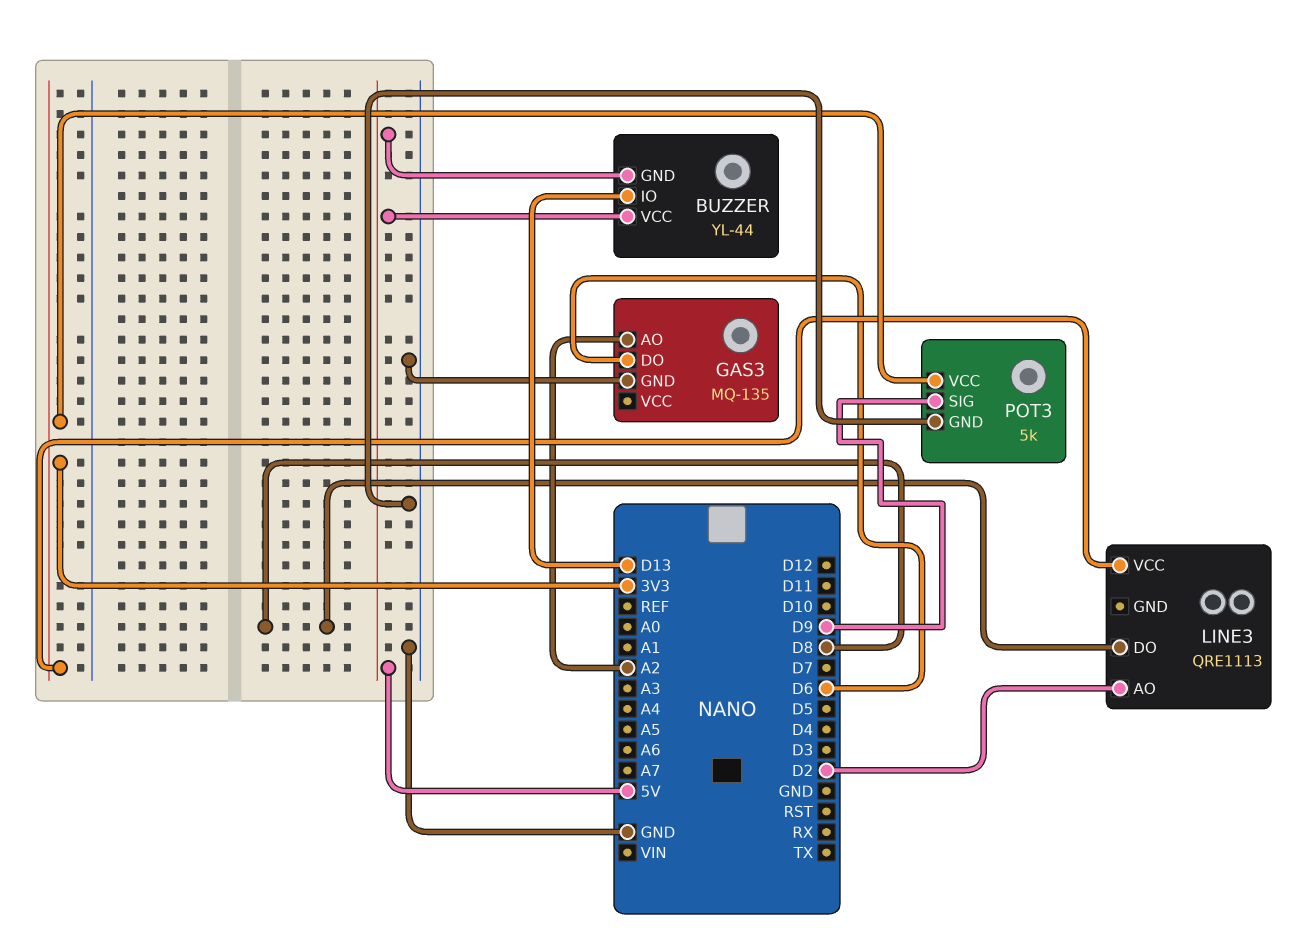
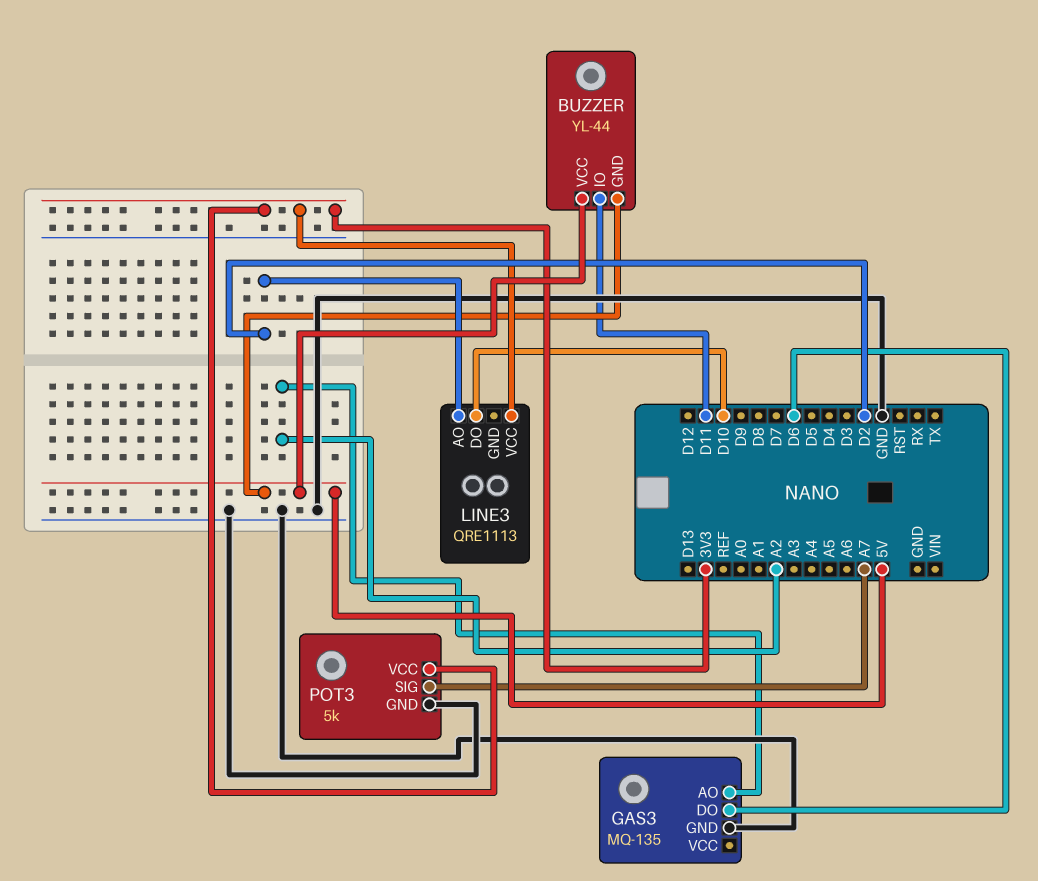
BUZZER pin IO: D13 -> D11
LINE3 pin DO: D8 -> D10
POT3 pin SIG: D9 -> A7

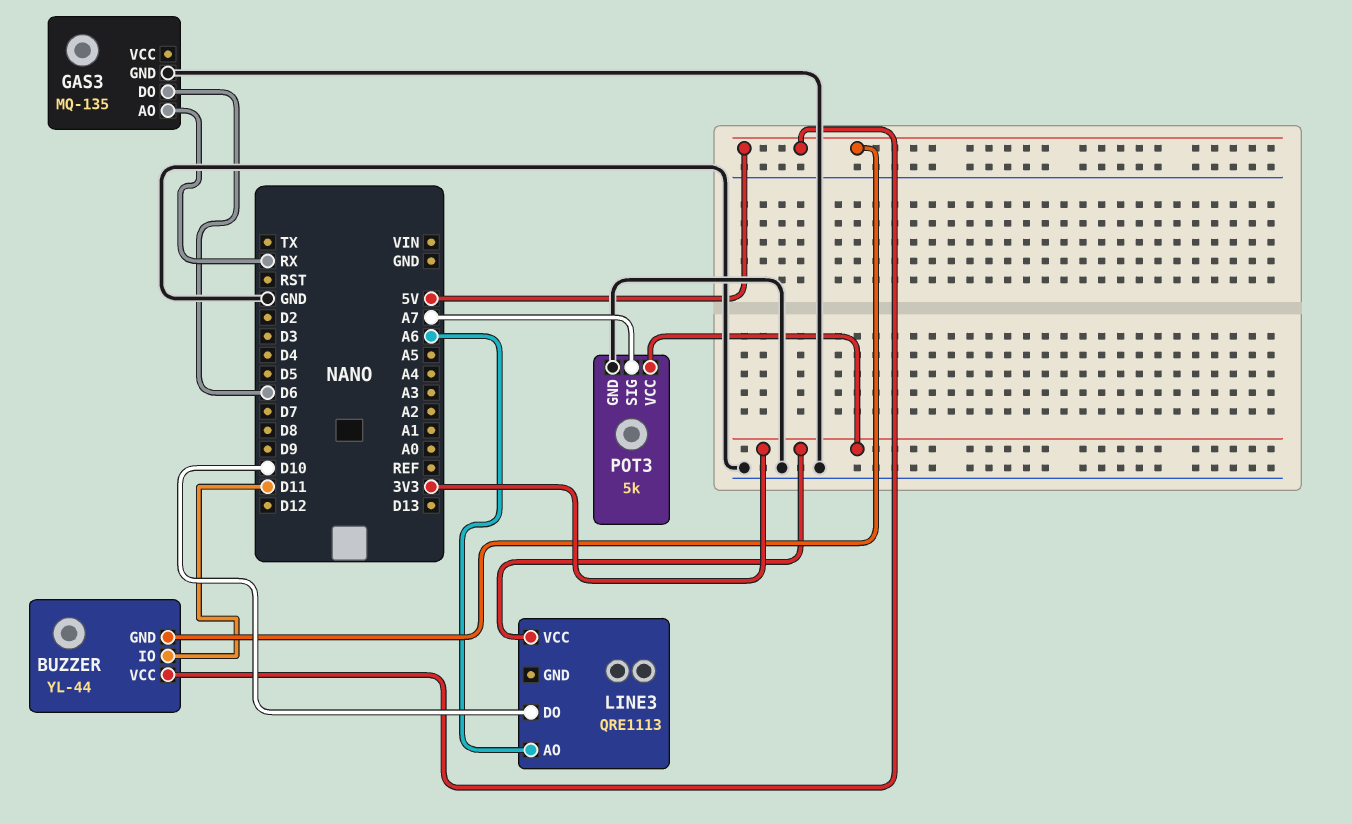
GAS3 pin AO: A2 -> RX
LINE3 pin AO: D2 -> A6

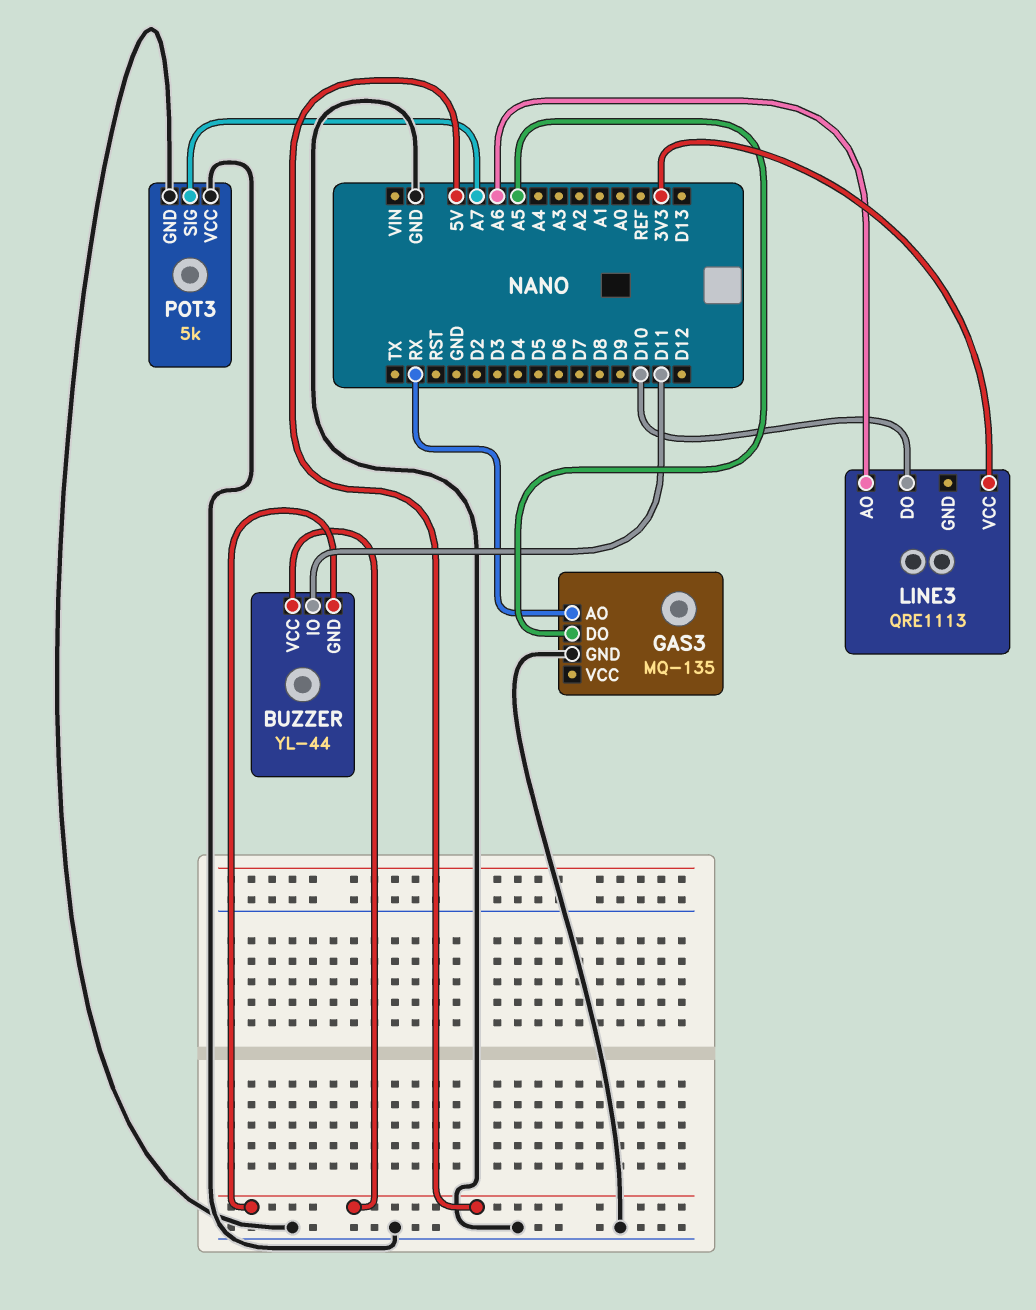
GAS3 pin DO: D6 -> A5
POT3 pin VCC: 3V3 -> GND

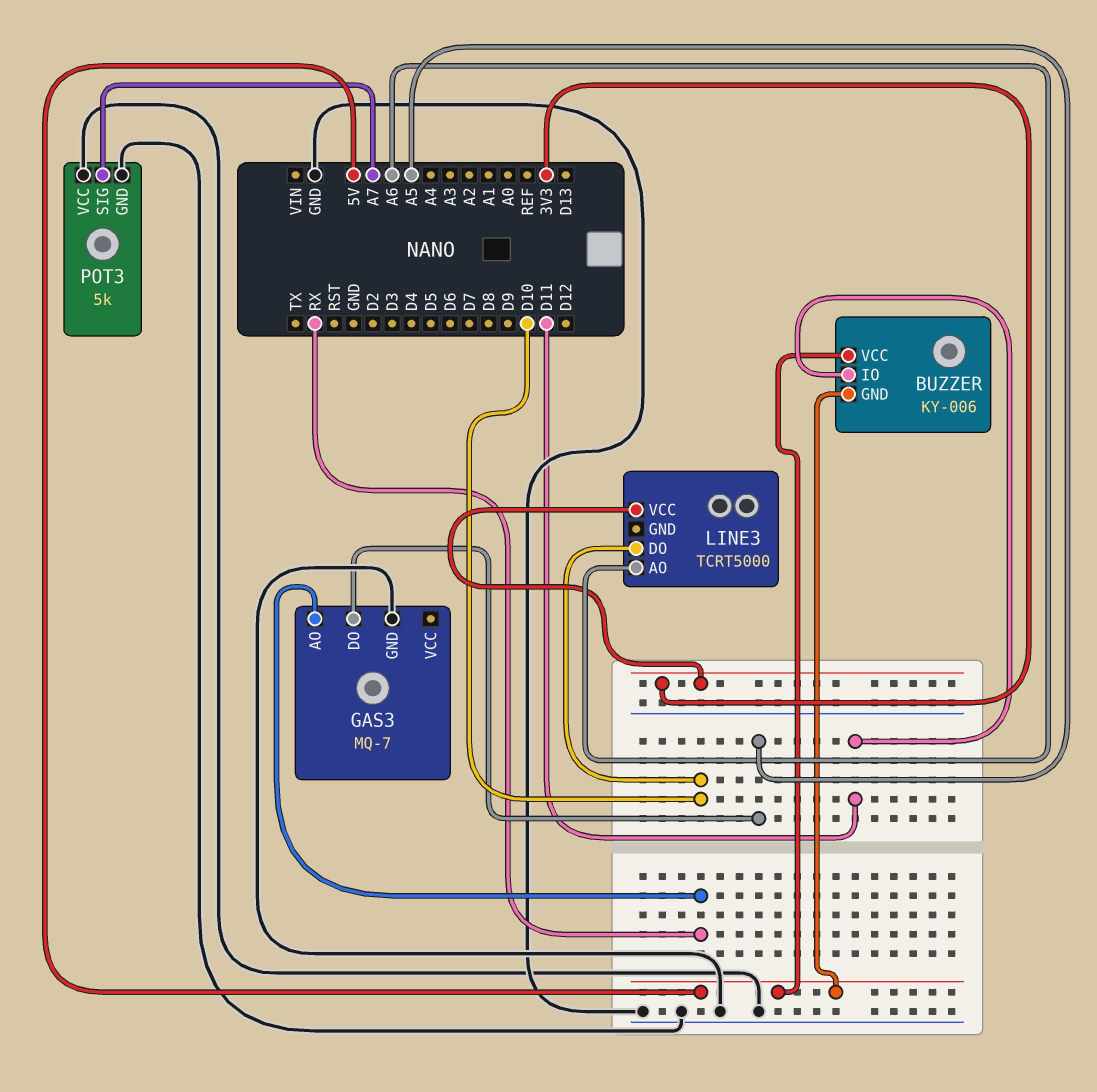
BUZZER: YL-44 -> KY-006
GAS3: MQ-135 -> MQ-7
LINE3: QRE1113 -> TCRT5000

